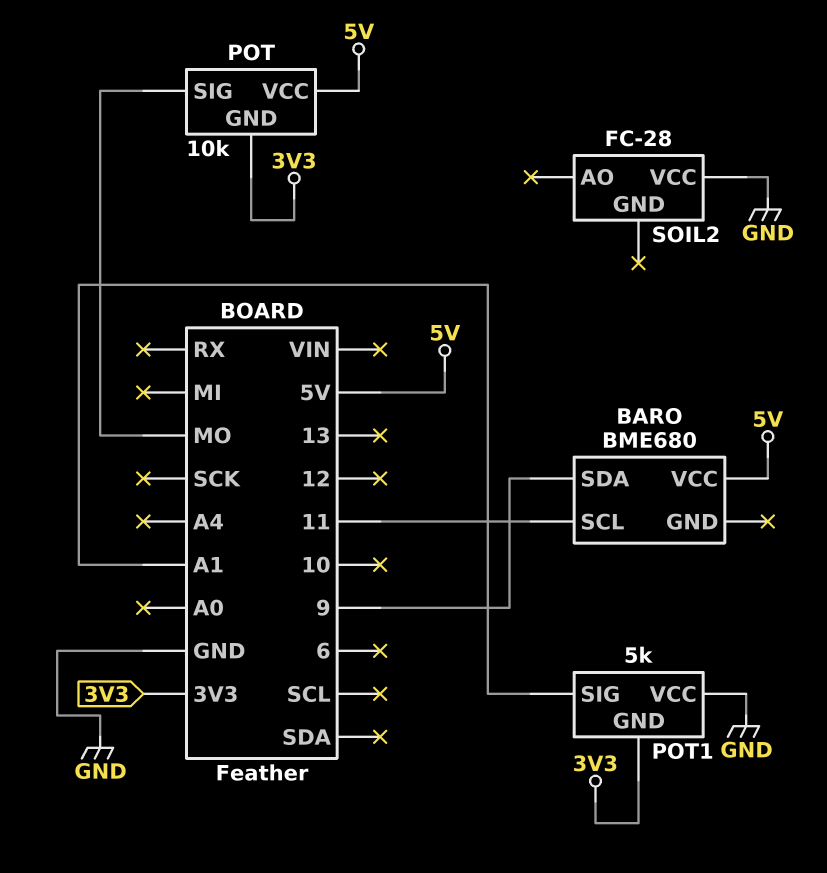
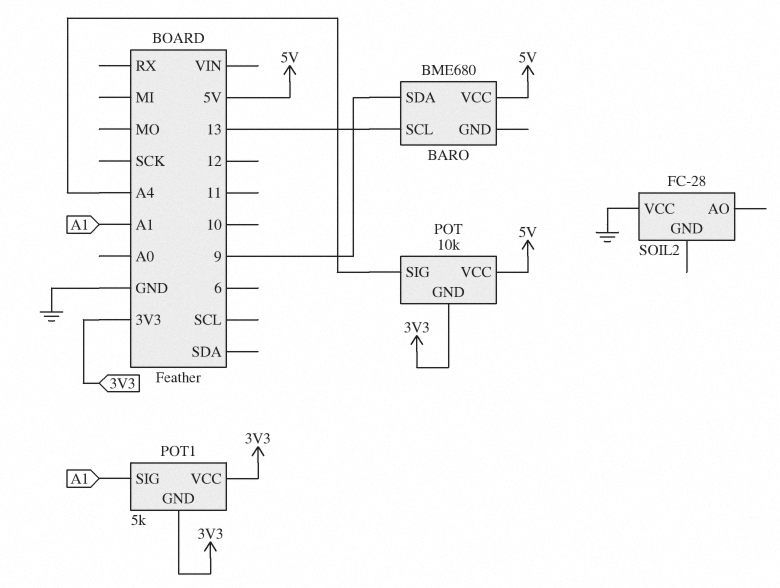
BARO pin SCL: 11 -> 13
POT pin SIG: MO -> A4
POT1 pin VCC: GND -> 3V3

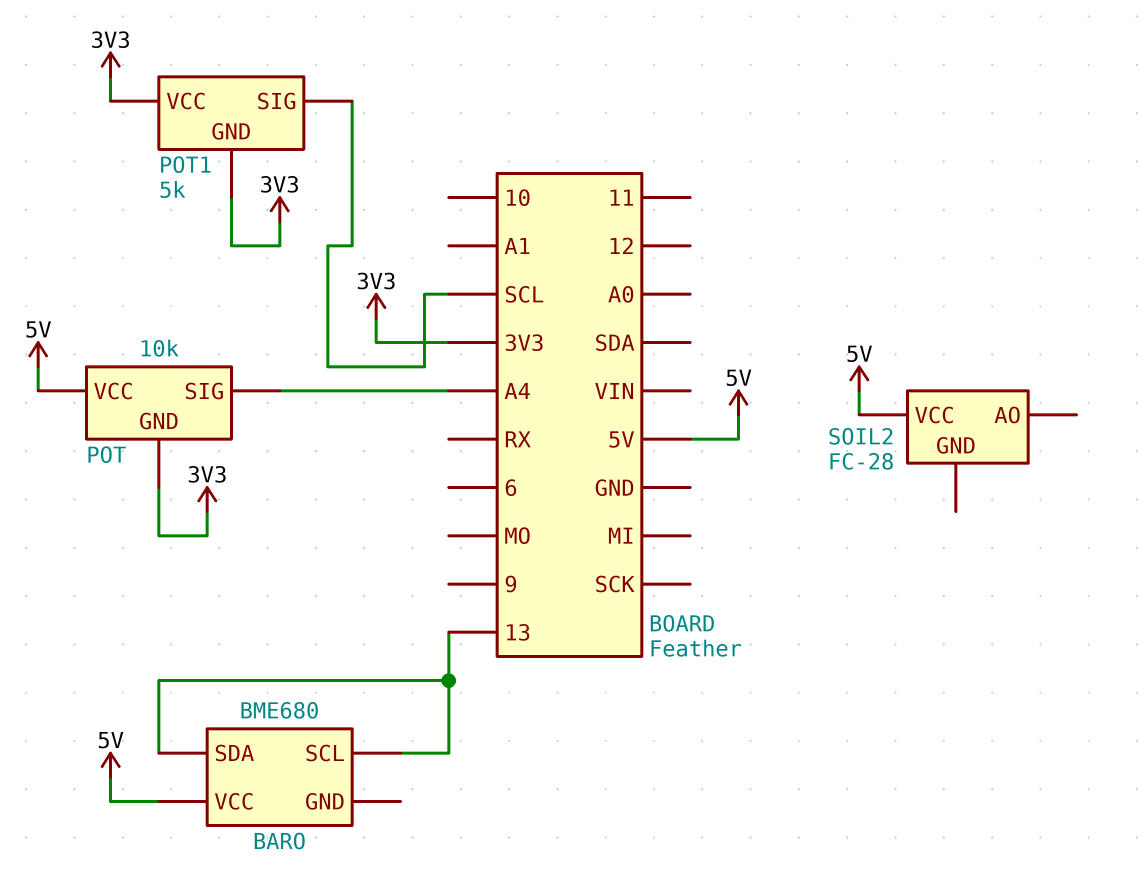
BARO pin SDA: 9 -> 13
POT1 pin SIG: A1 -> SCL
SOIL2 pin VCC: GND -> 5V

